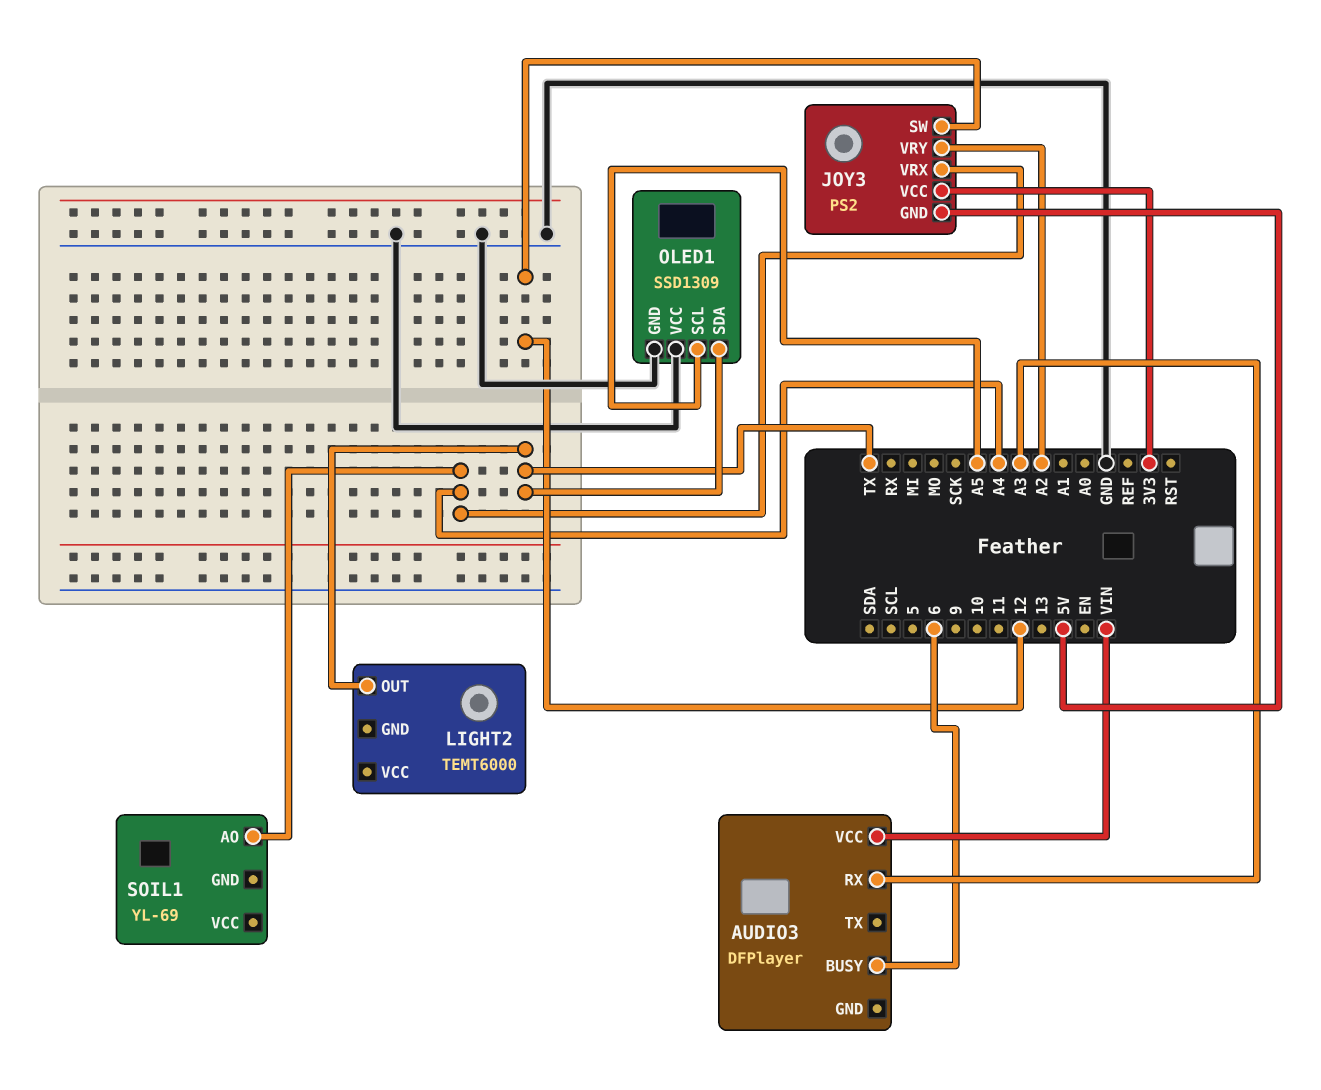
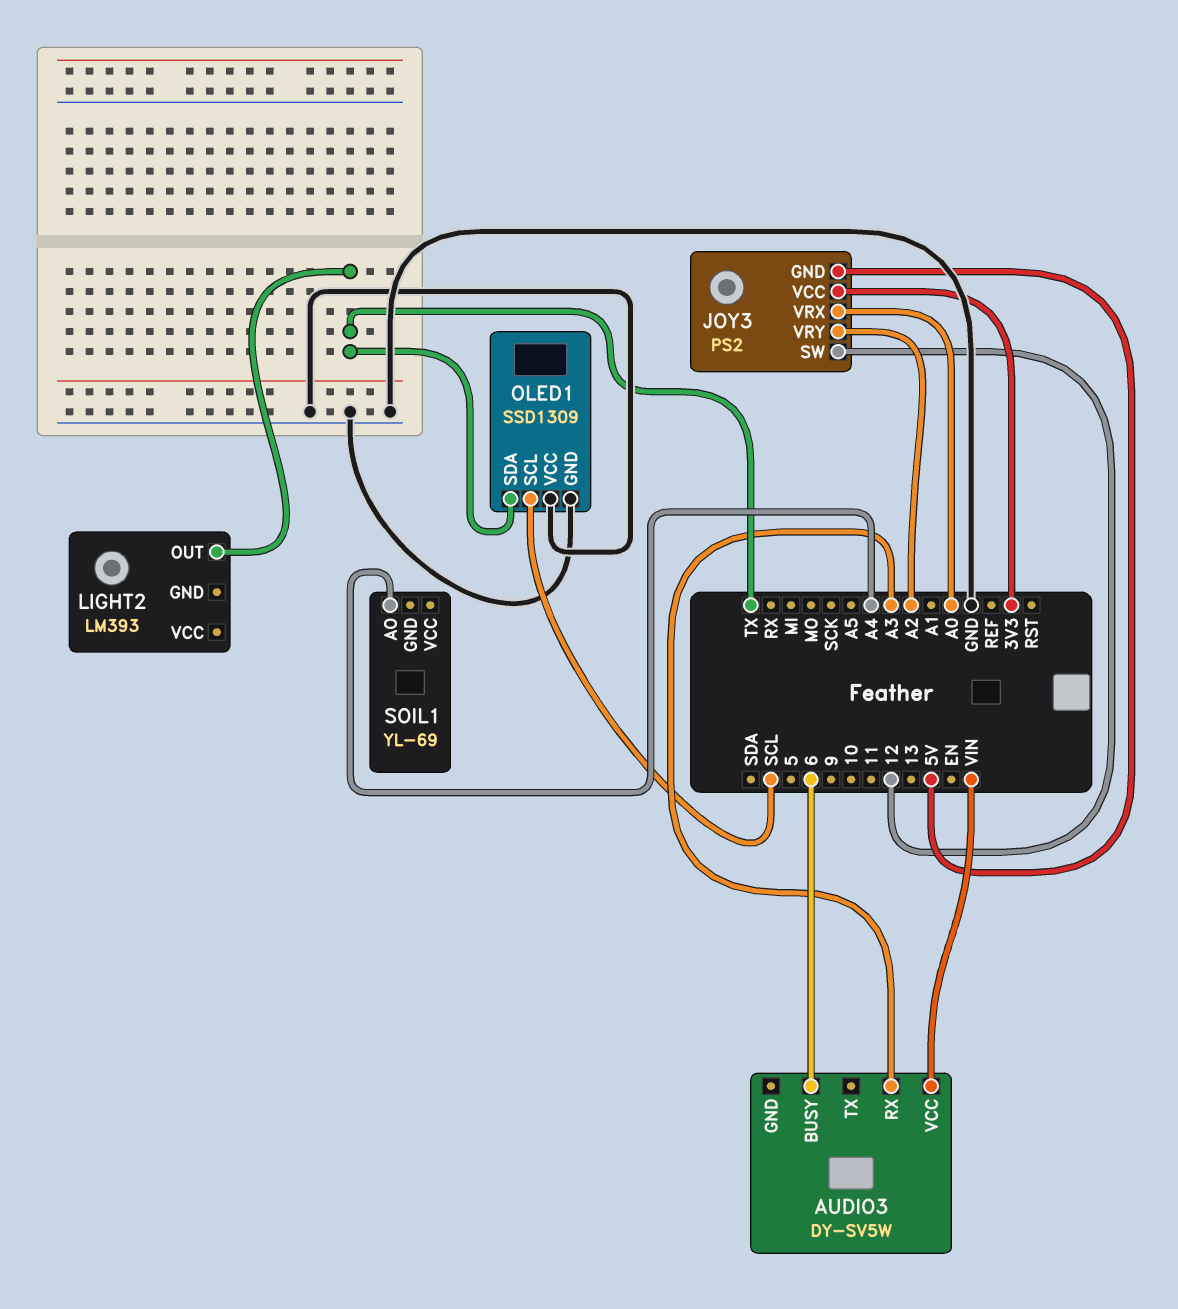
AUDIO3: DFPlayer -> DY-SV5W
JOY3 pin VRX: A4 -> A0
LIGHT2: TEMT6000 -> LM393
OLED1 pin SCL: A5 -> SCL

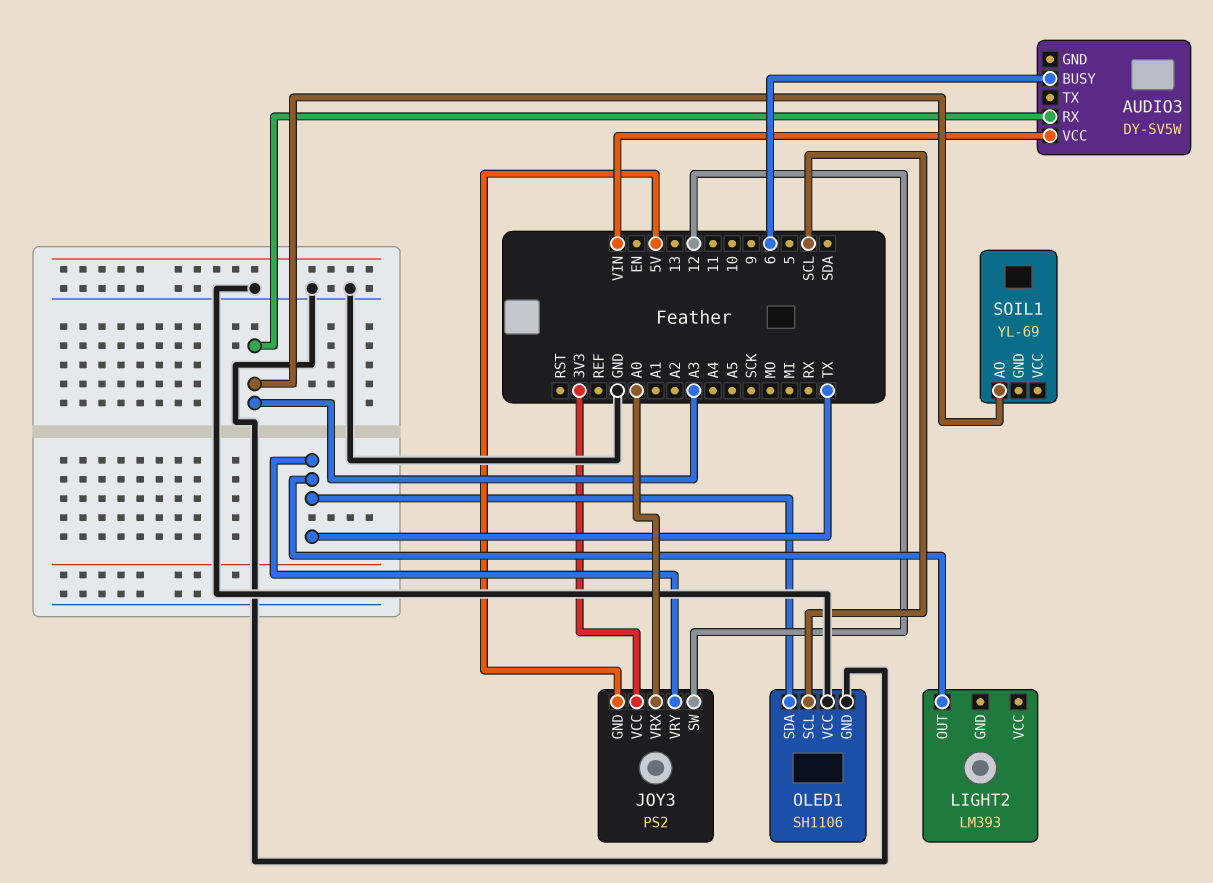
JOY3 pin VRY: A2 -> TX
OLED1: SSD1309 -> SH1106
SOIL1 pin AO: A4 -> A3

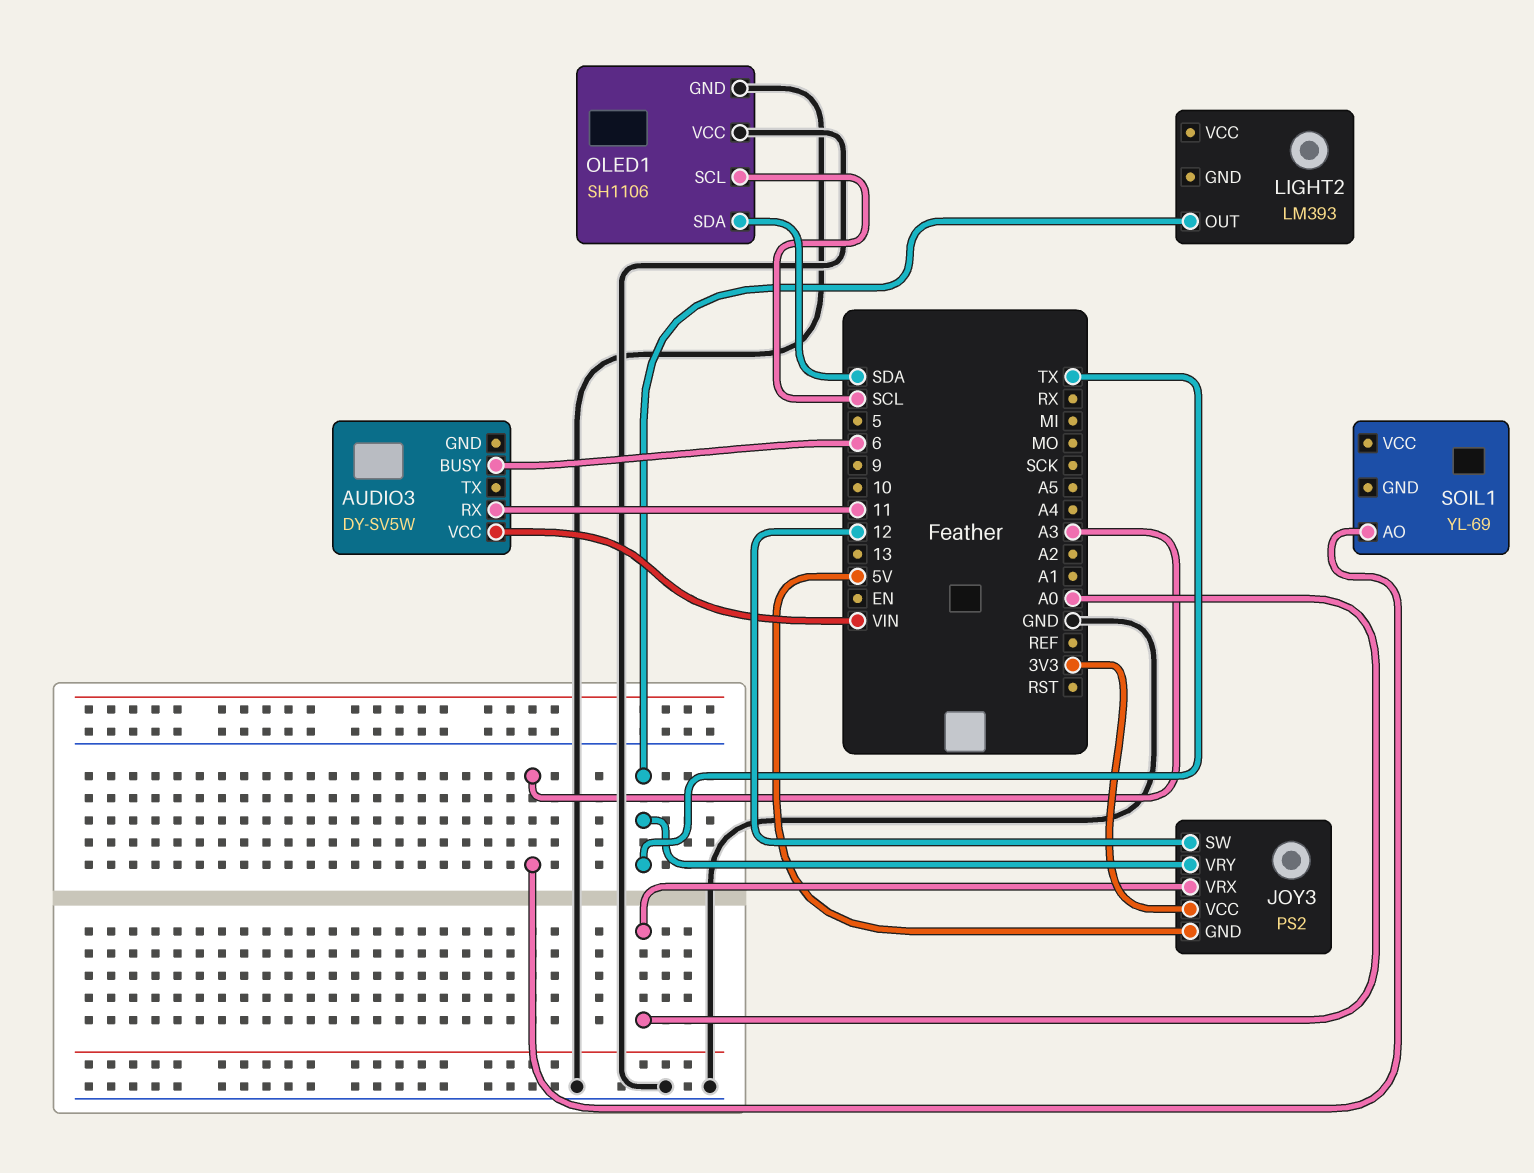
AUDIO3 pin RX: A3 -> 11
OLED1 pin SDA: TX -> SDA

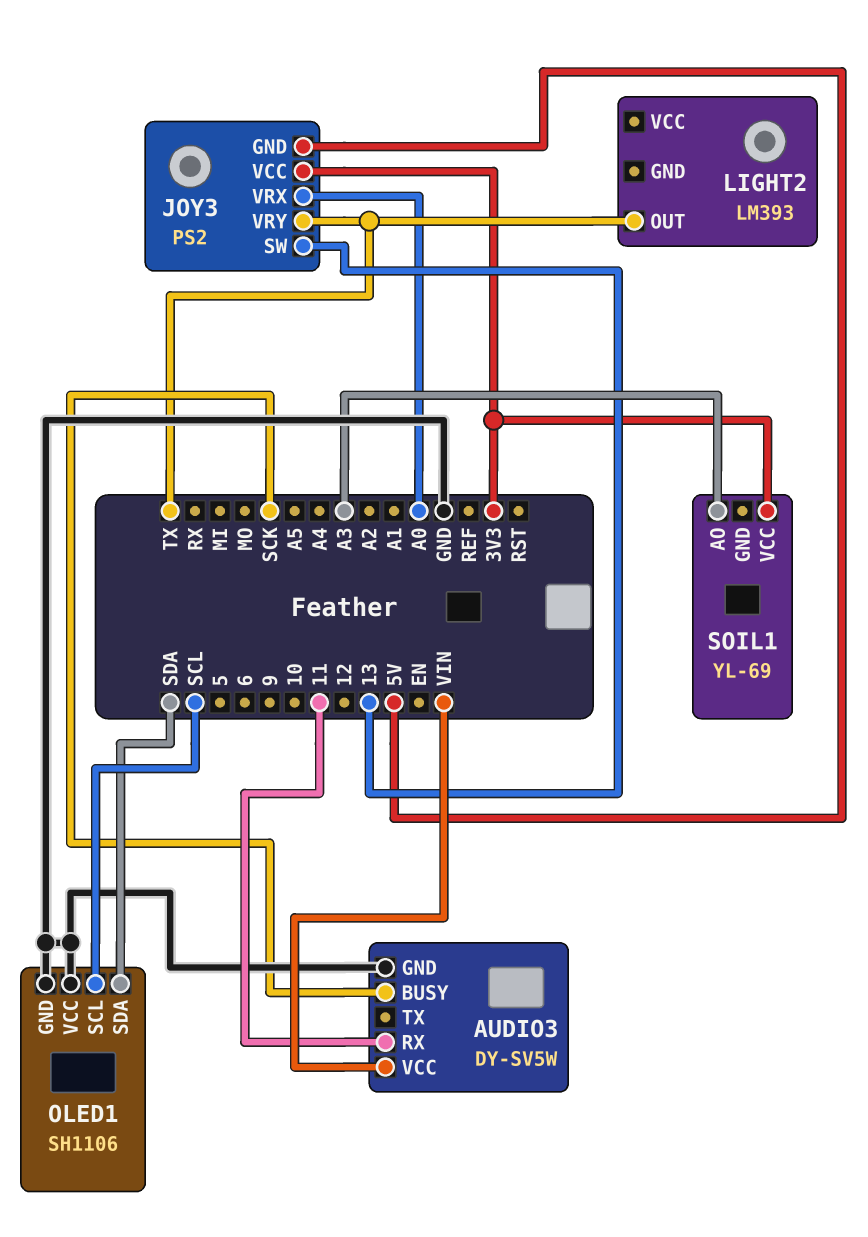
AUDIO3 pin BUSY: 6 -> SCK
AUDIO3 pin GND: none -> GND
JOY3 pin SW: 12 -> 13
SOIL1 pin VCC: none -> 3V3

